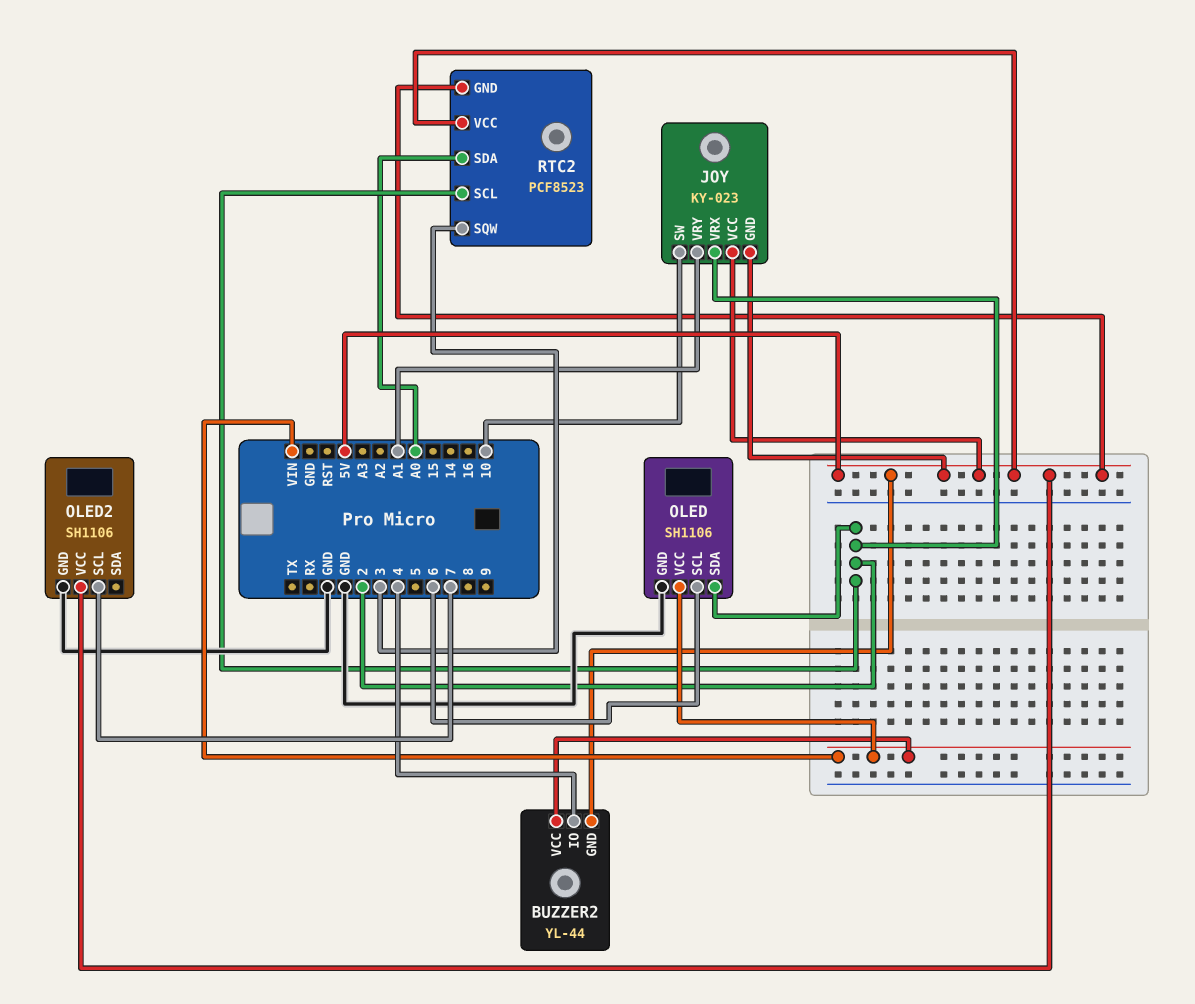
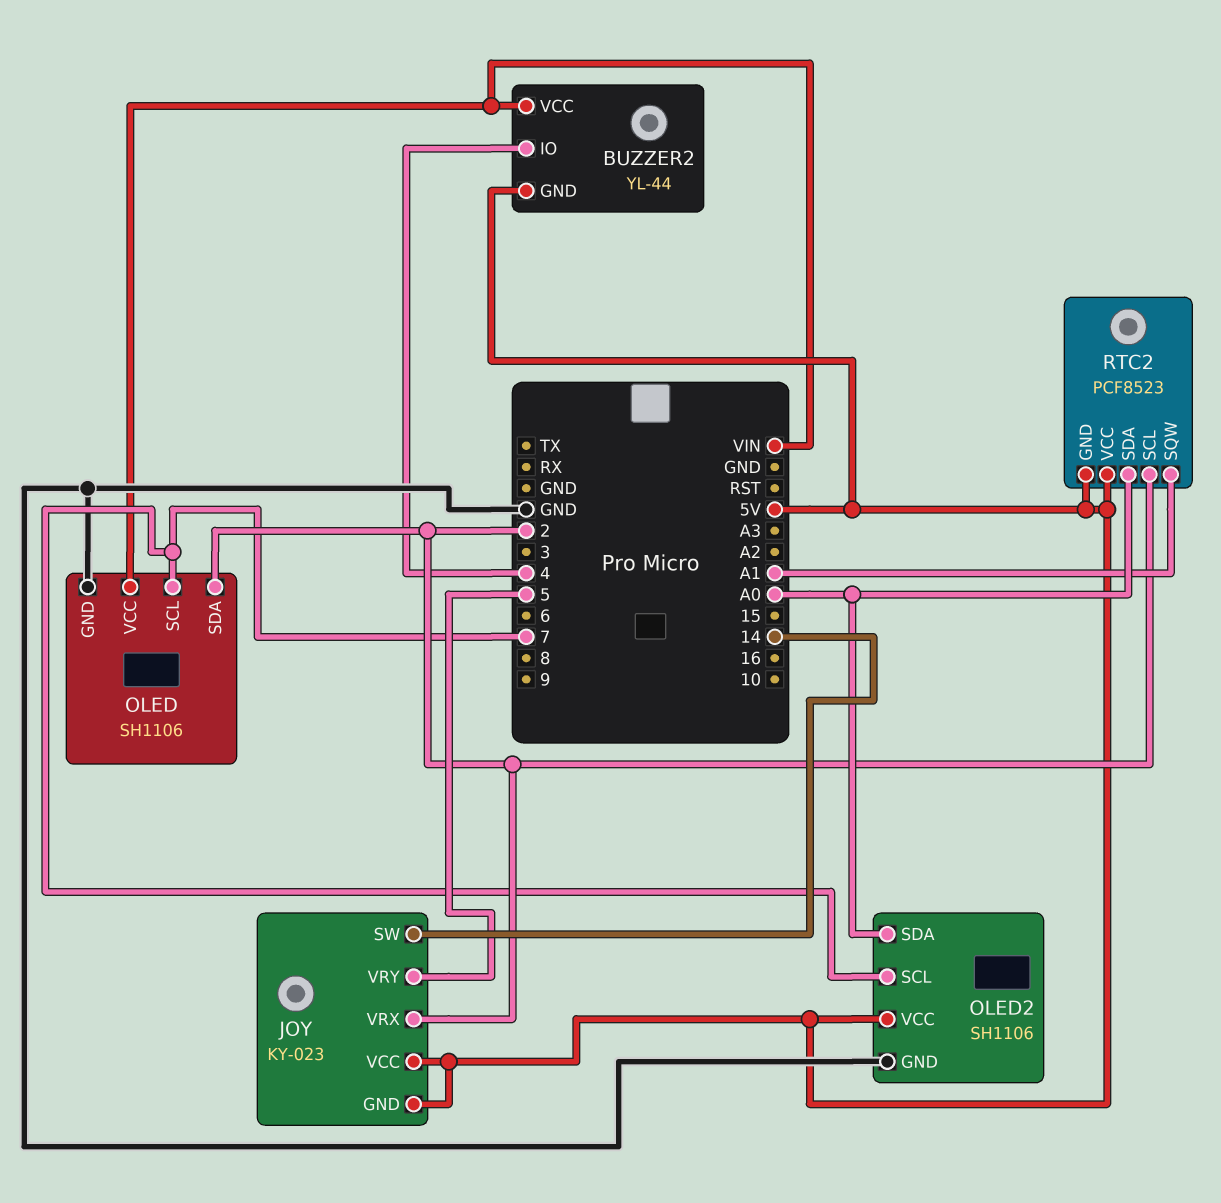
JOY pin SW: 10 -> 14
JOY pin VRY: A1 -> 5
OLED pin SCL: 6 -> 7
OLED2 pin SDA: none -> A0
RTC2 pin SQW: 3 -> A1

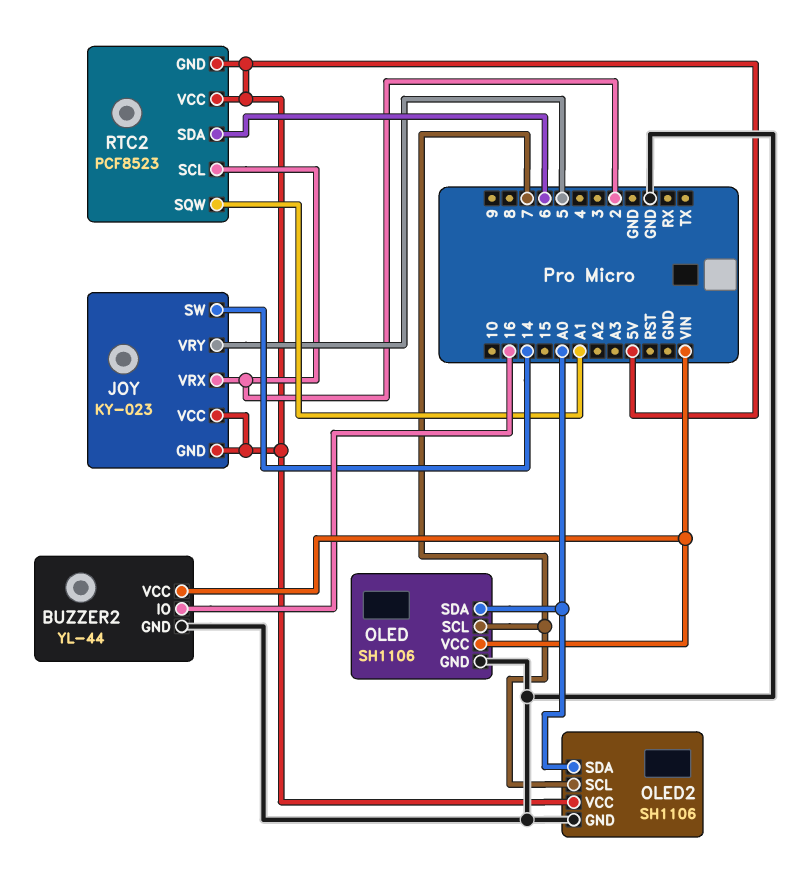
BUZZER2 pin GND: 5V -> GND
BUZZER2 pin IO: 4 -> 16
OLED pin SDA: 2 -> A0
RTC2 pin SDA: A0 -> 6

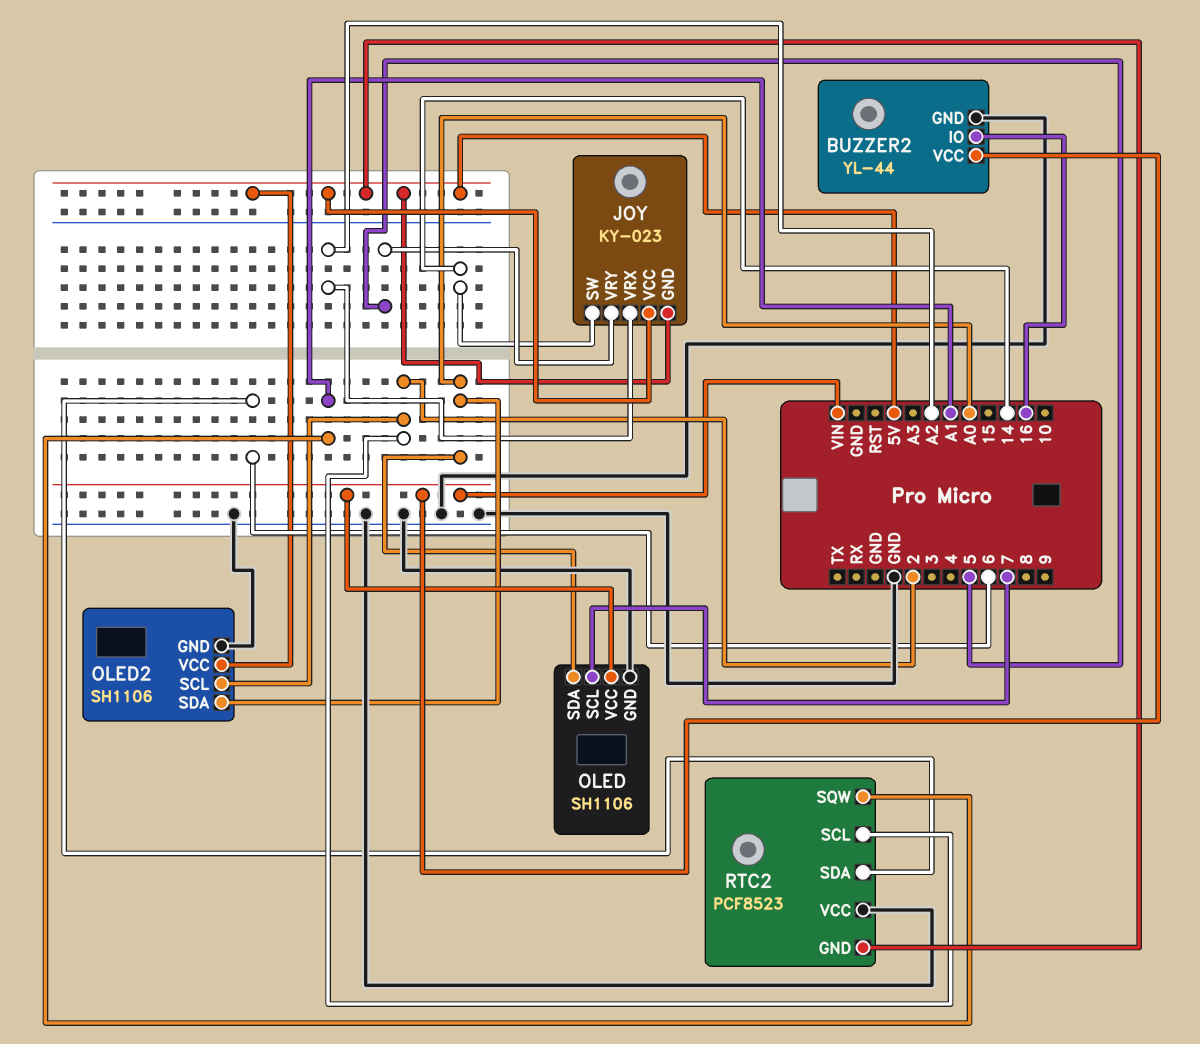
JOY pin VRX: 2 -> A2
OLED2 pin SCL: 7 -> 2
RTC2 pin VCC: 5V -> GND

